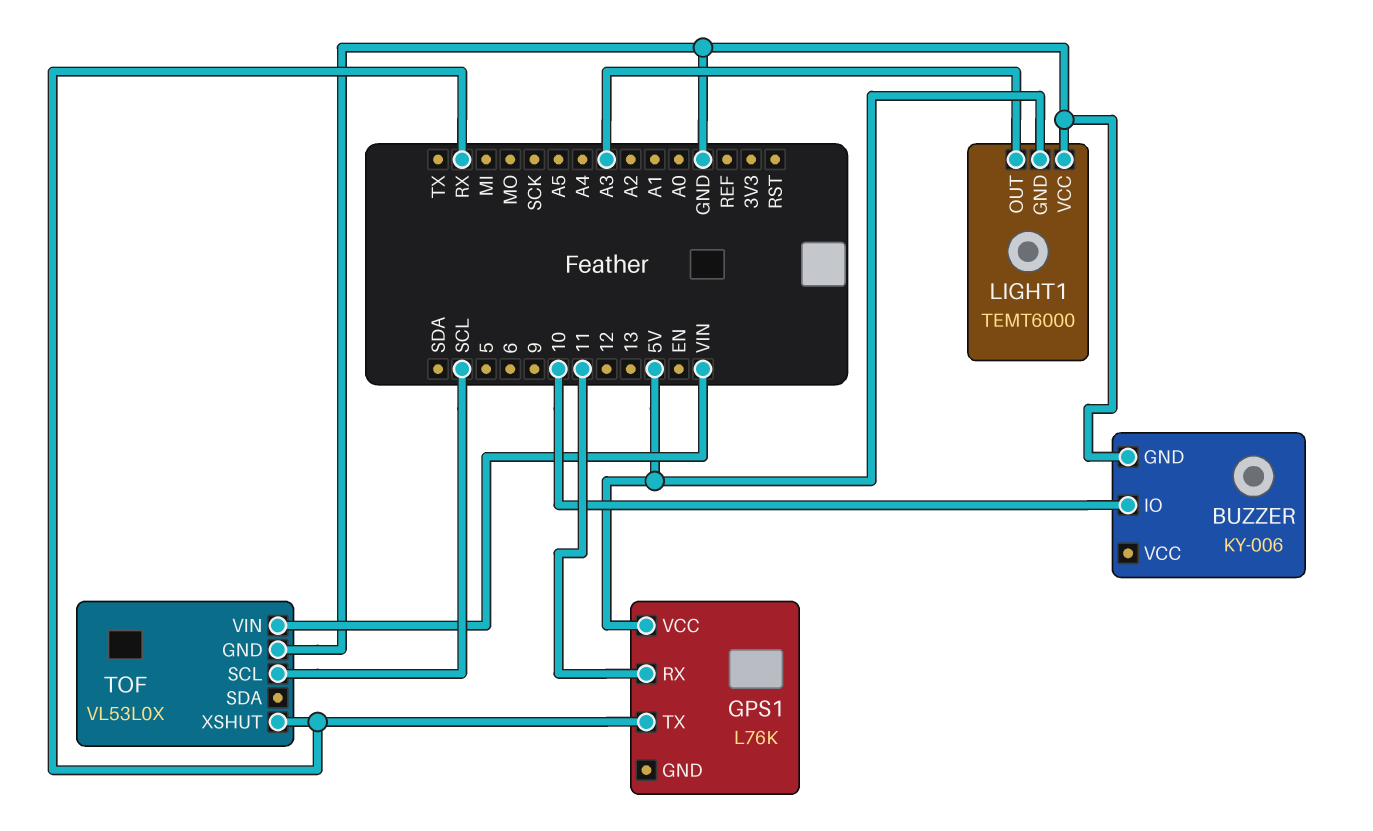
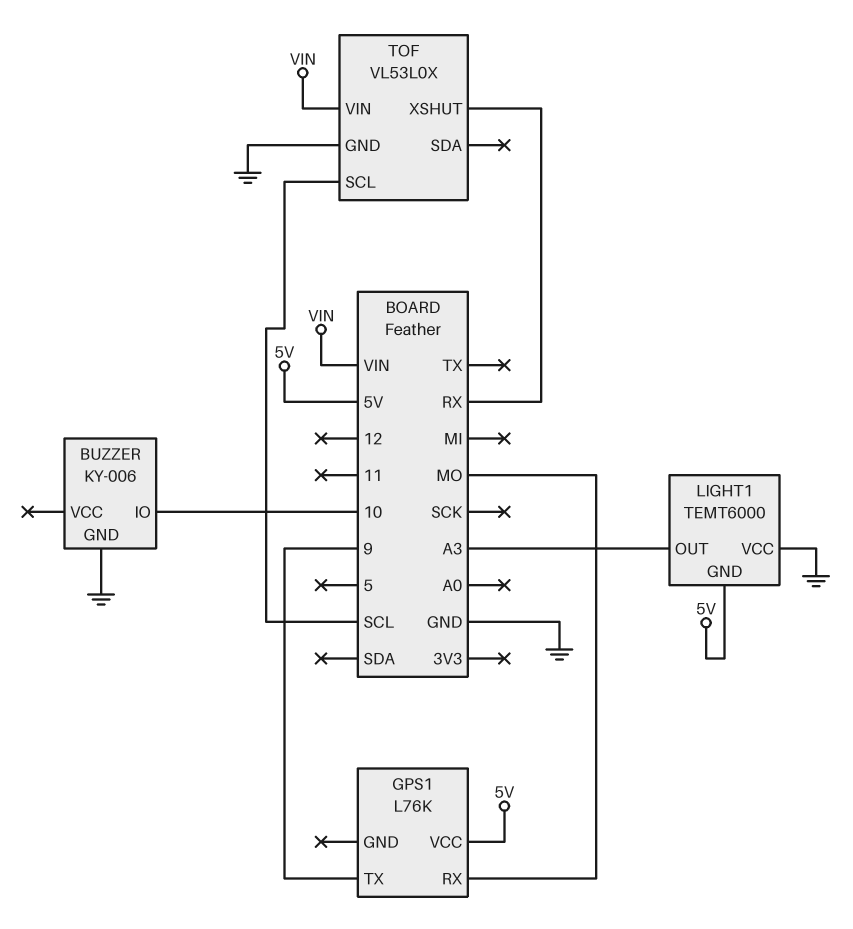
GPS1 pin RX: 11 -> MO
GPS1 pin TX: RX -> 9

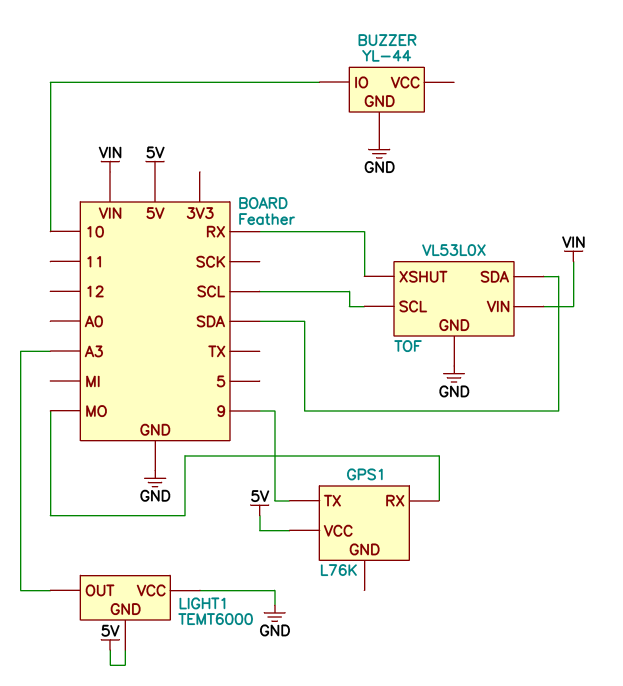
BUZZER: KY-006 -> YL-44
TOF pin SDA: none -> SDA

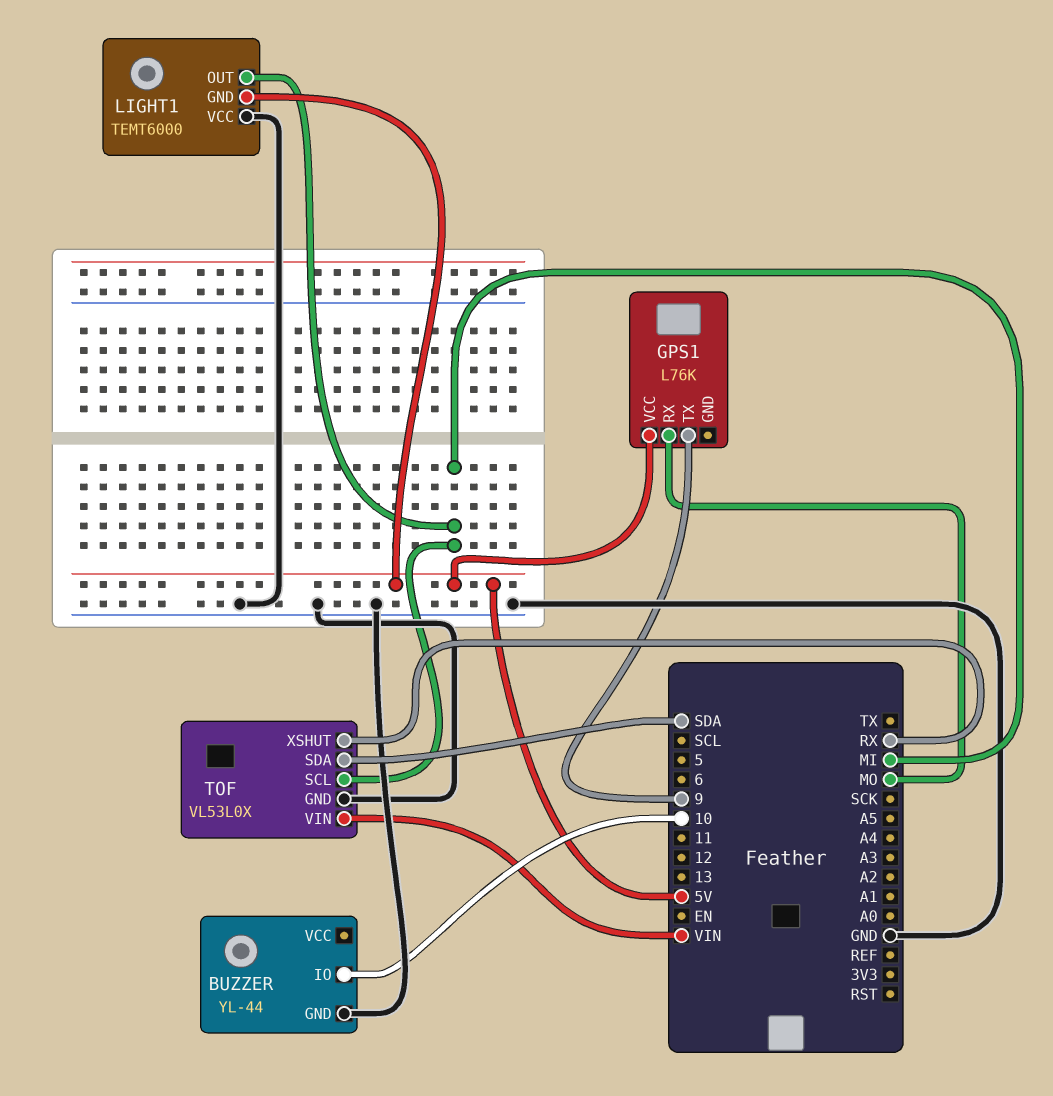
LIGHT1 pin OUT: A3 -> MI
TOF pin SCL: SCL -> MI

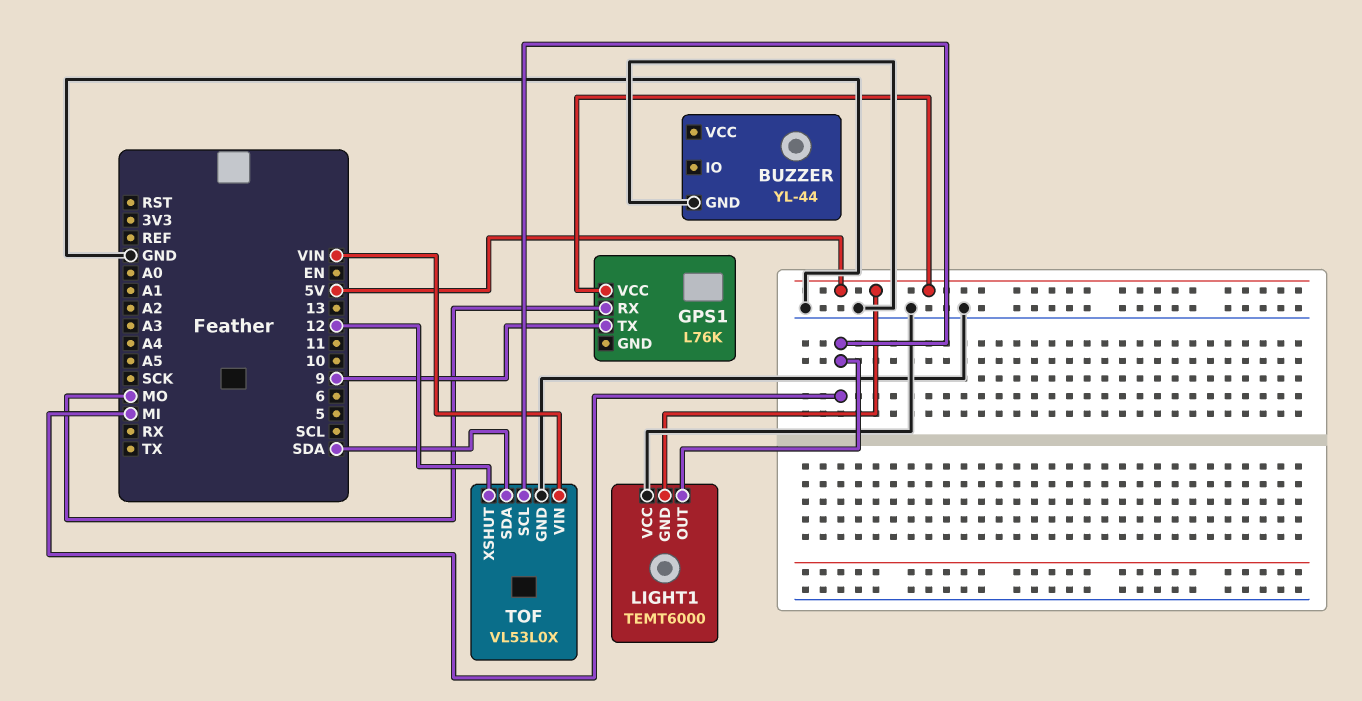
BUZZER pin IO: 10 -> none
TOF pin XSHUT: RX -> 12

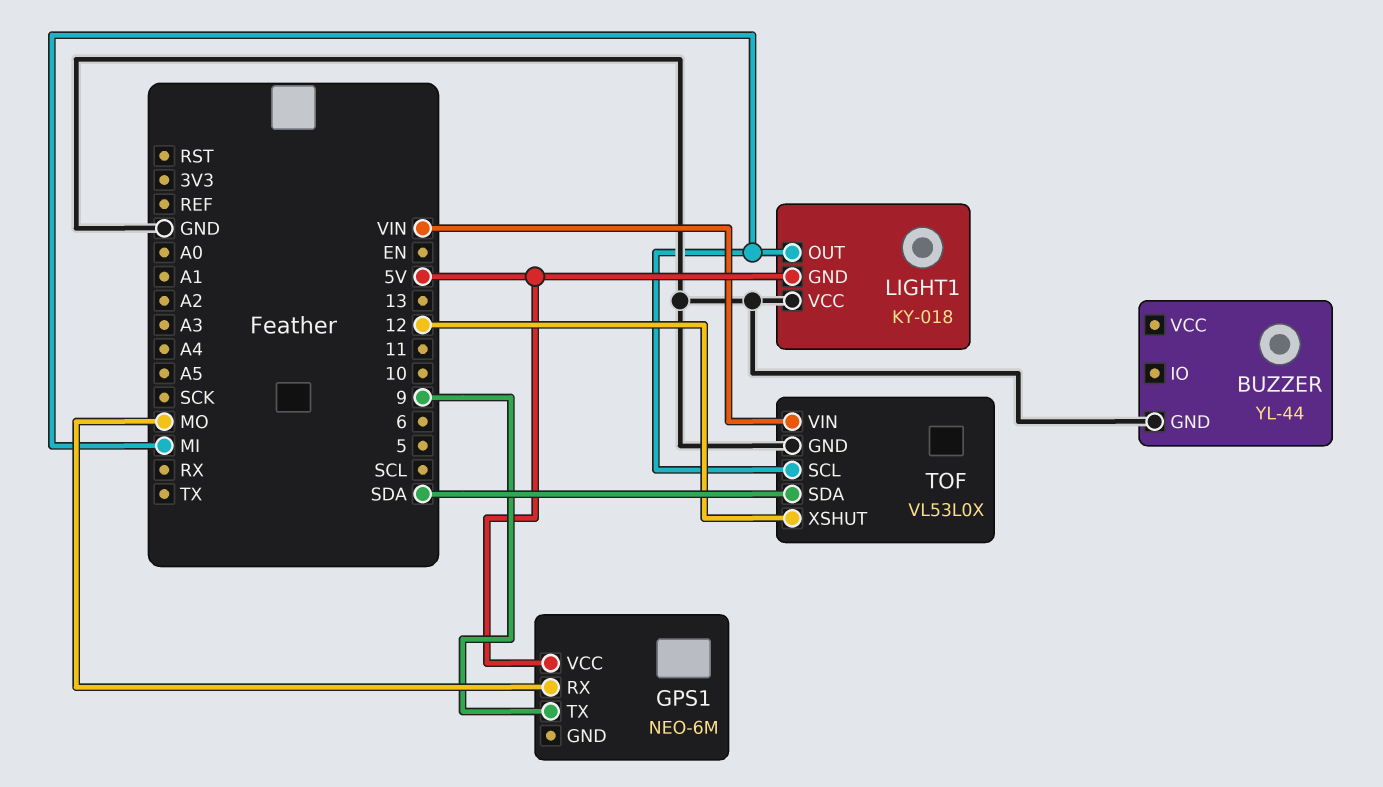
GPS1: L76K -> NEO-6M
LIGHT1: TEMT6000 -> KY-018

